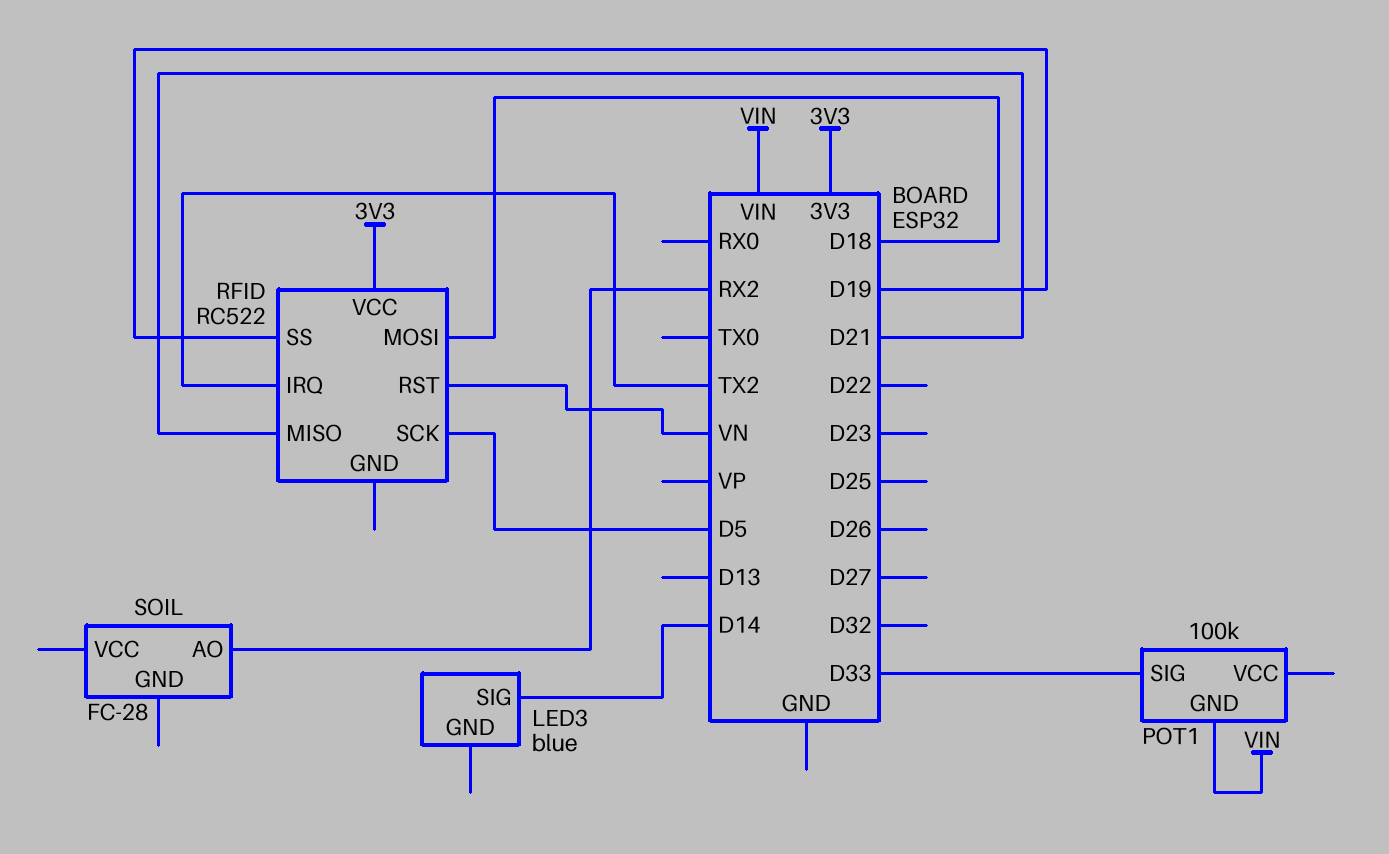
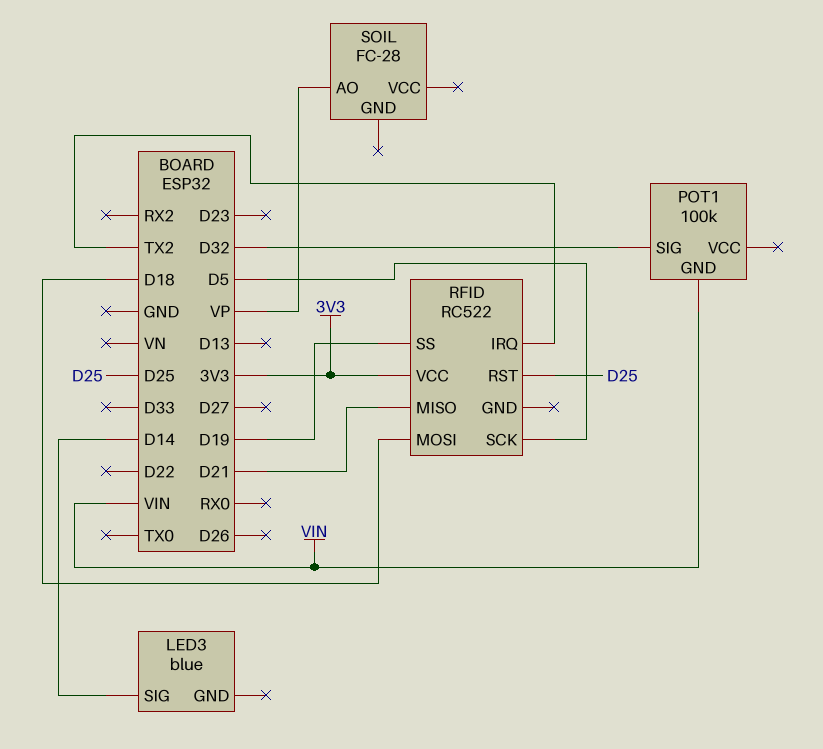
POT1 pin SIG: D33 -> D32
RFID pin RST: VN -> D25
SOIL pin AO: RX2 -> VP

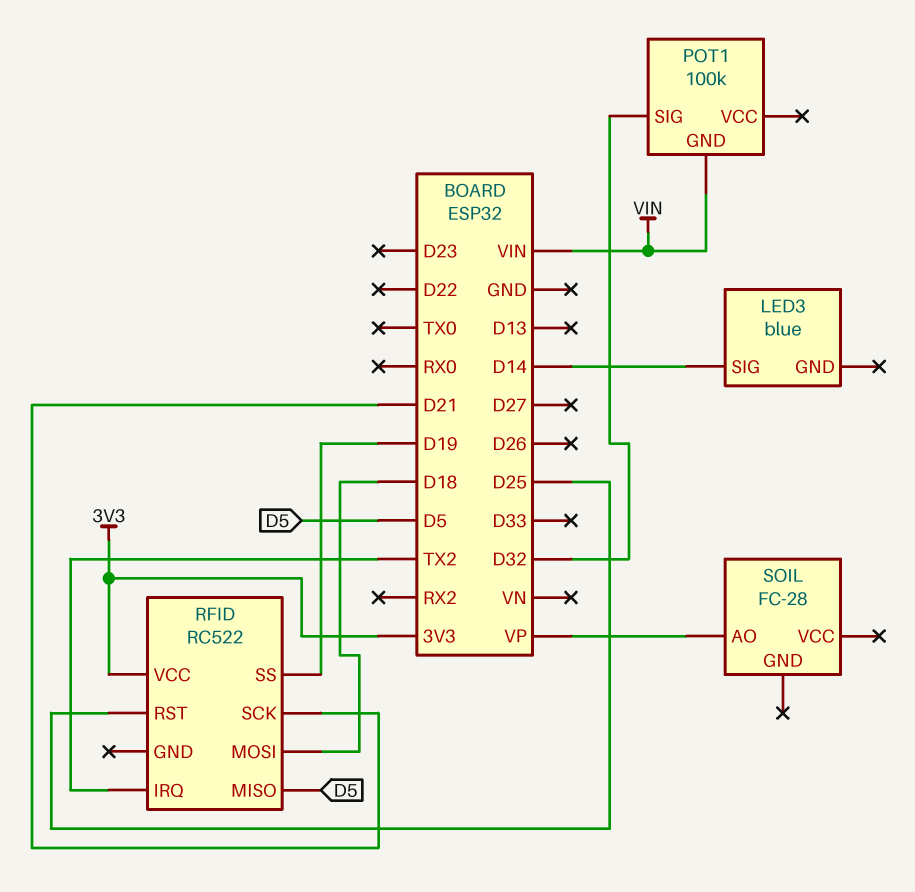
RFID pin MISO: D21 -> D5
RFID pin SCK: D5 -> D21

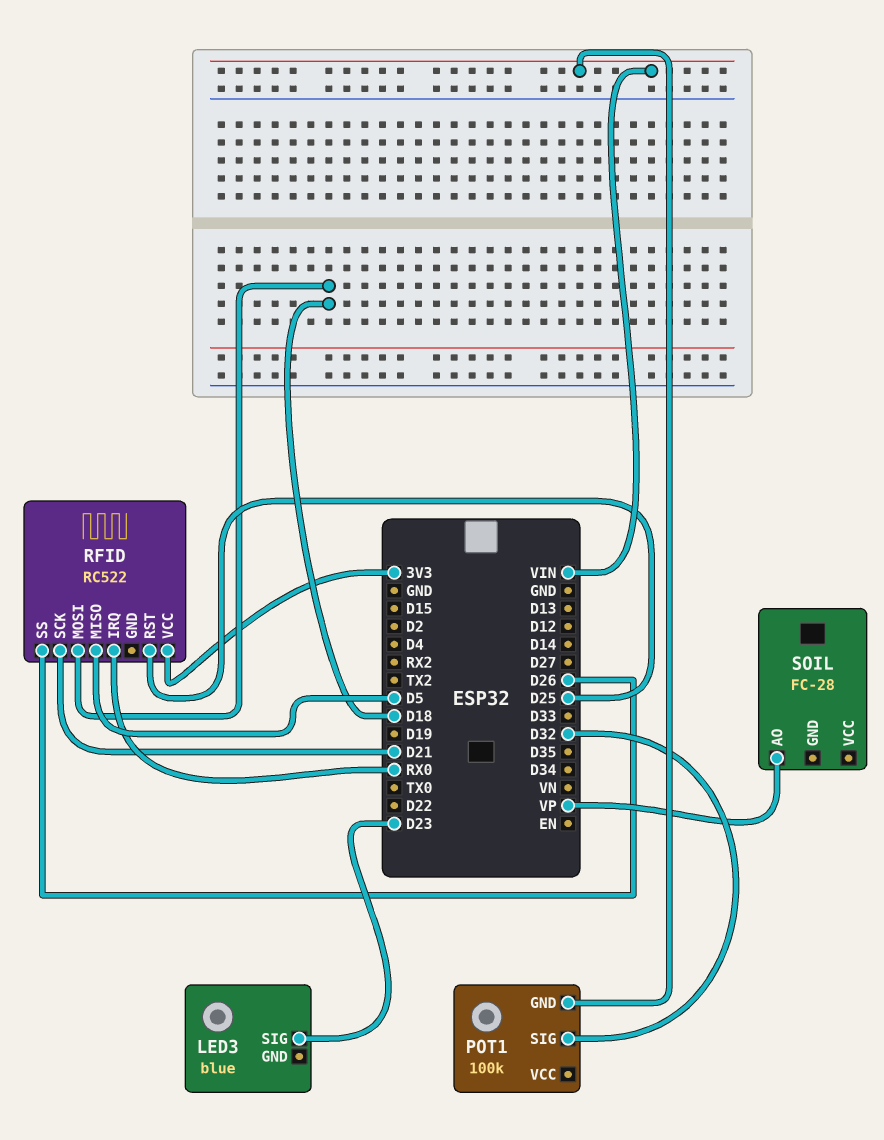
LED3 pin SIG: D14 -> D23
RFID pin IRQ: TX2 -> RX0
RFID pin SS: D19 -> D26

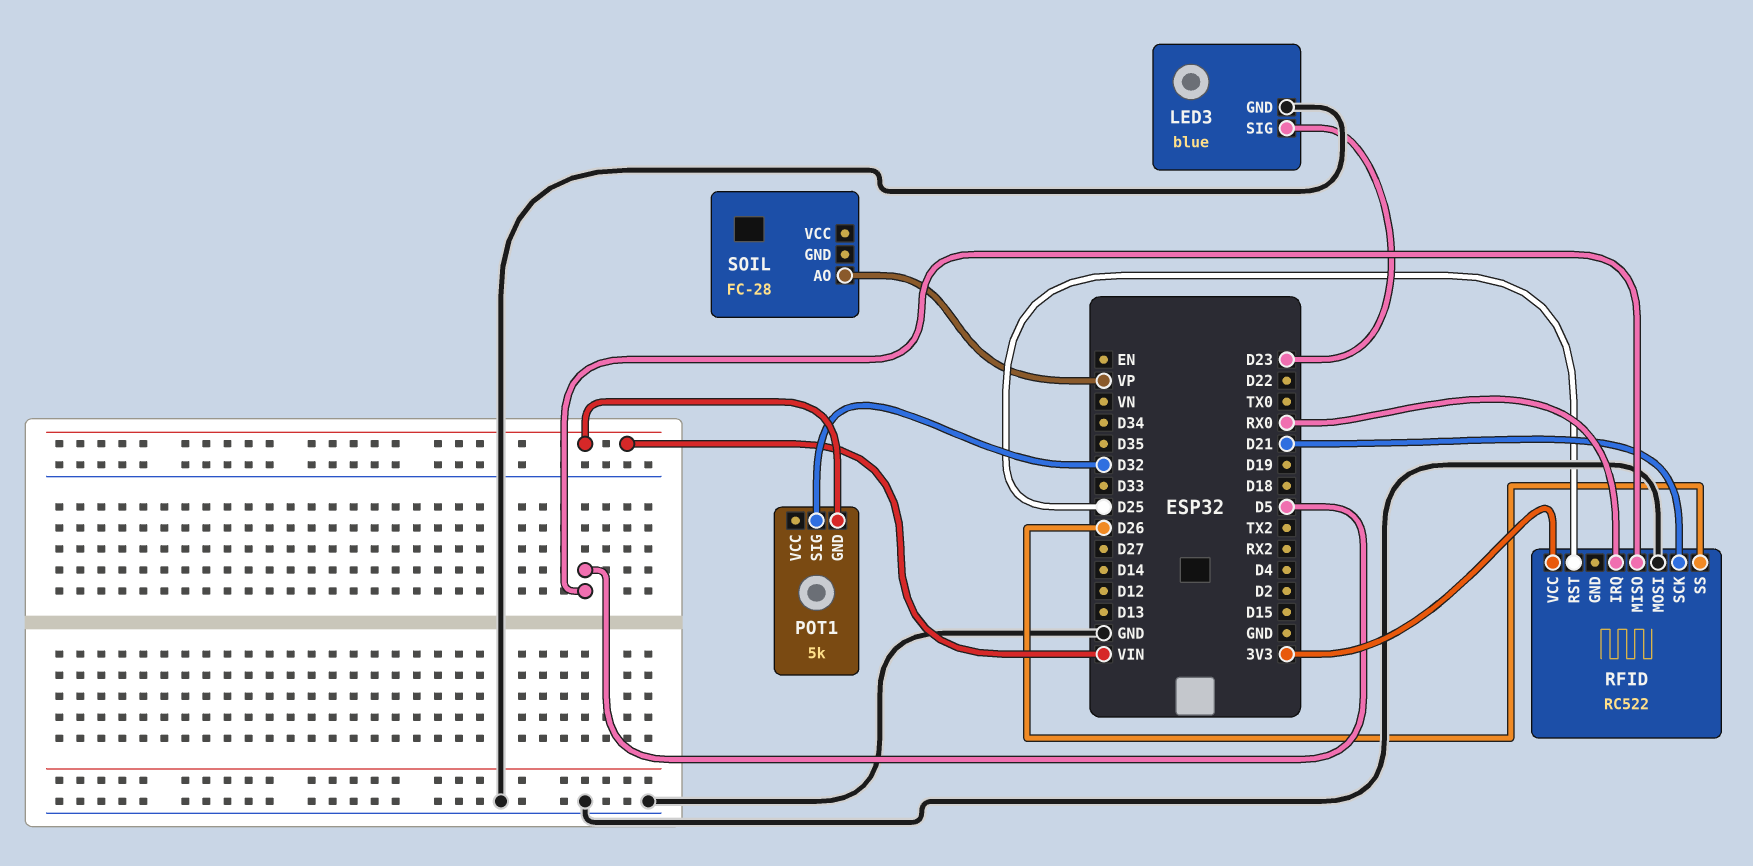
LED3 pin GND: none -> GND
POT1: 100k -> 5k
RFID pin MOSI: D18 -> GND

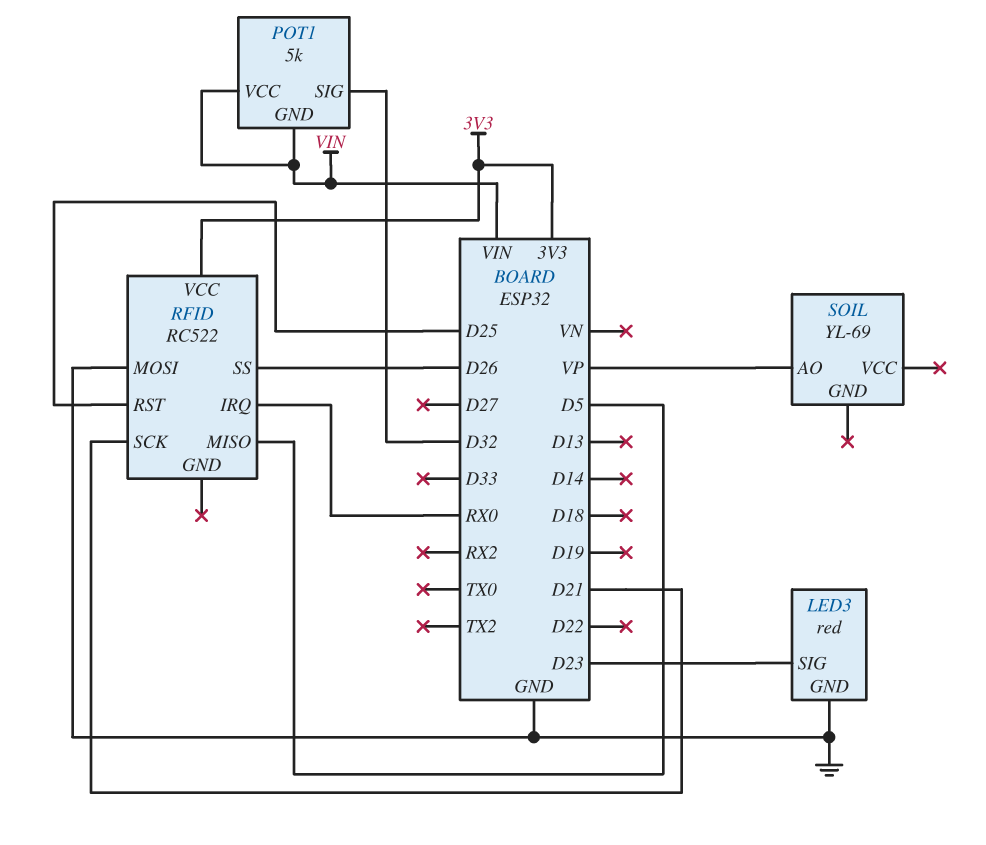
LED3: blue -> red
POT1 pin VCC: none -> VIN
SOIL: FC-28 -> YL-69

